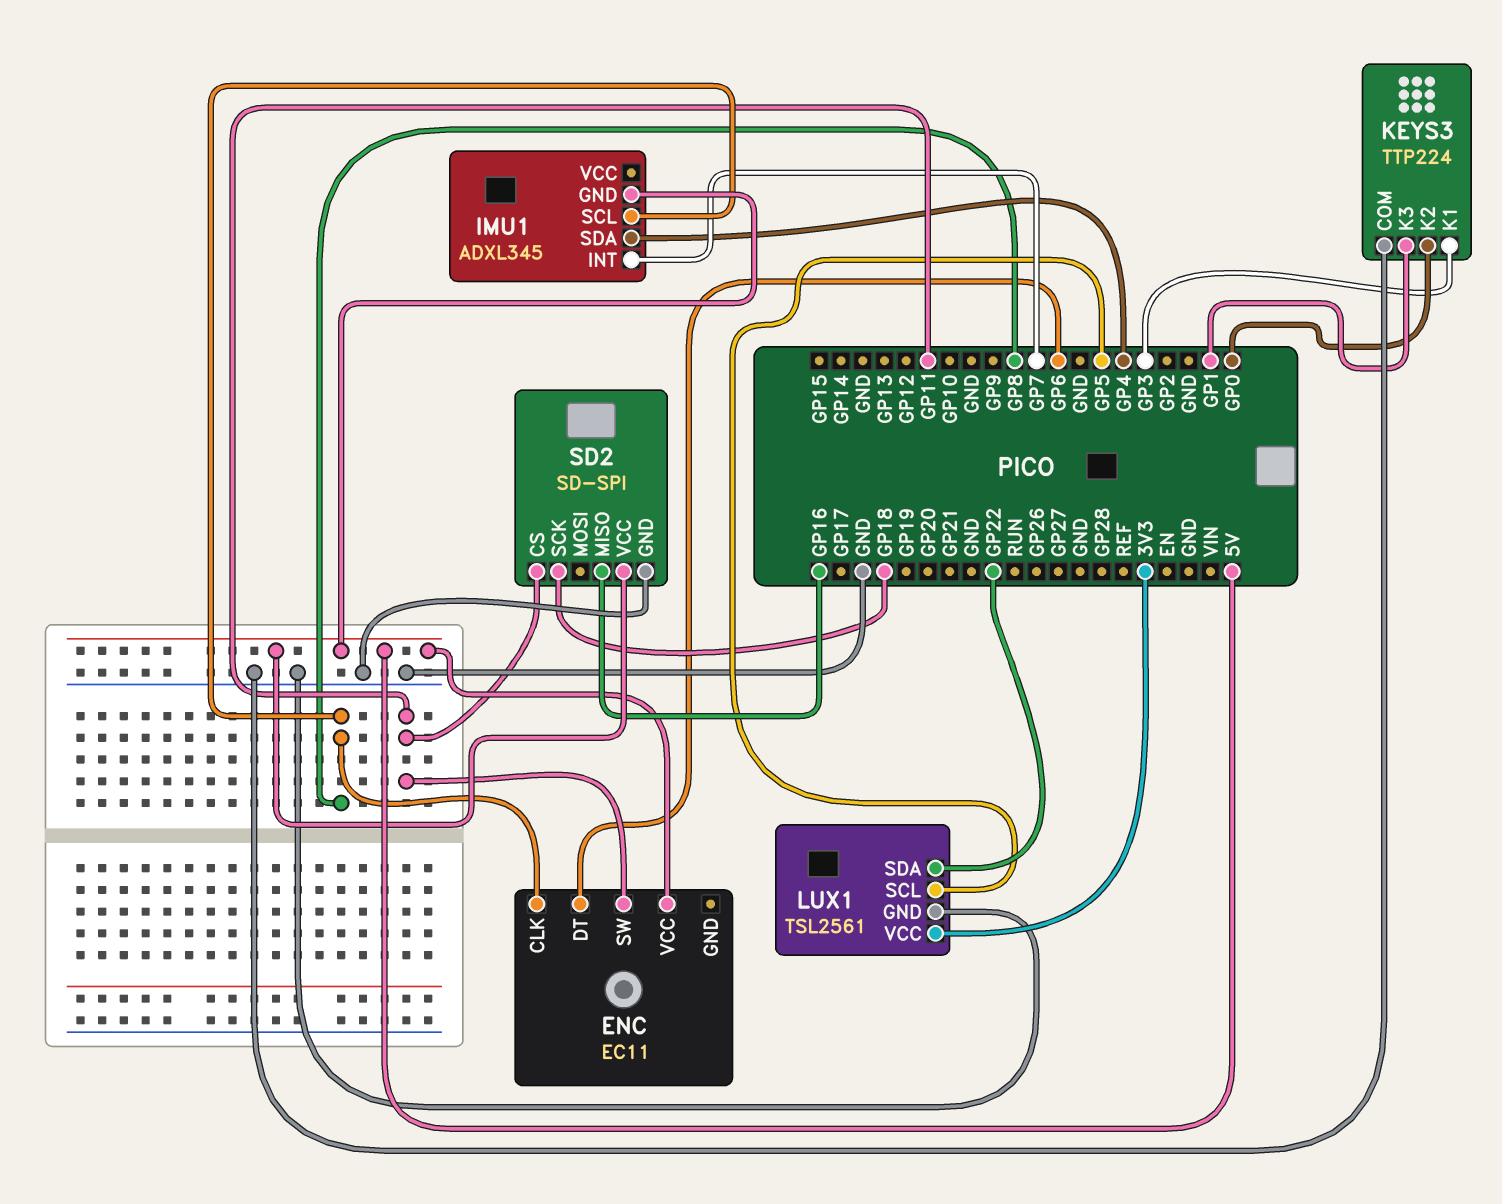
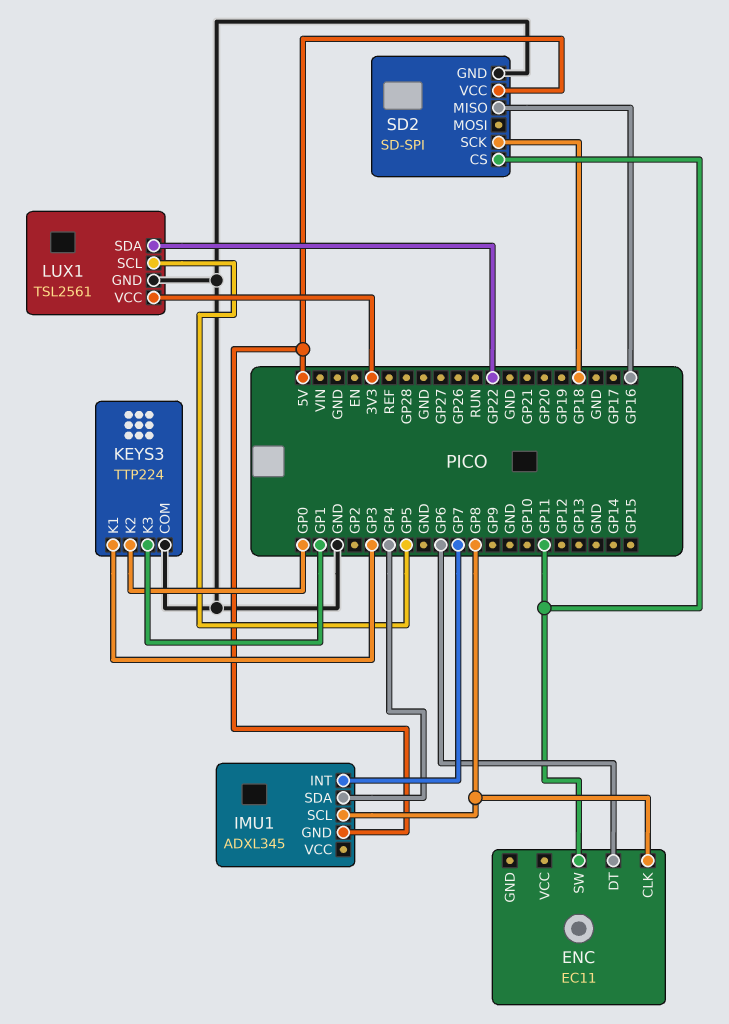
ENC pin VCC: 5V -> none

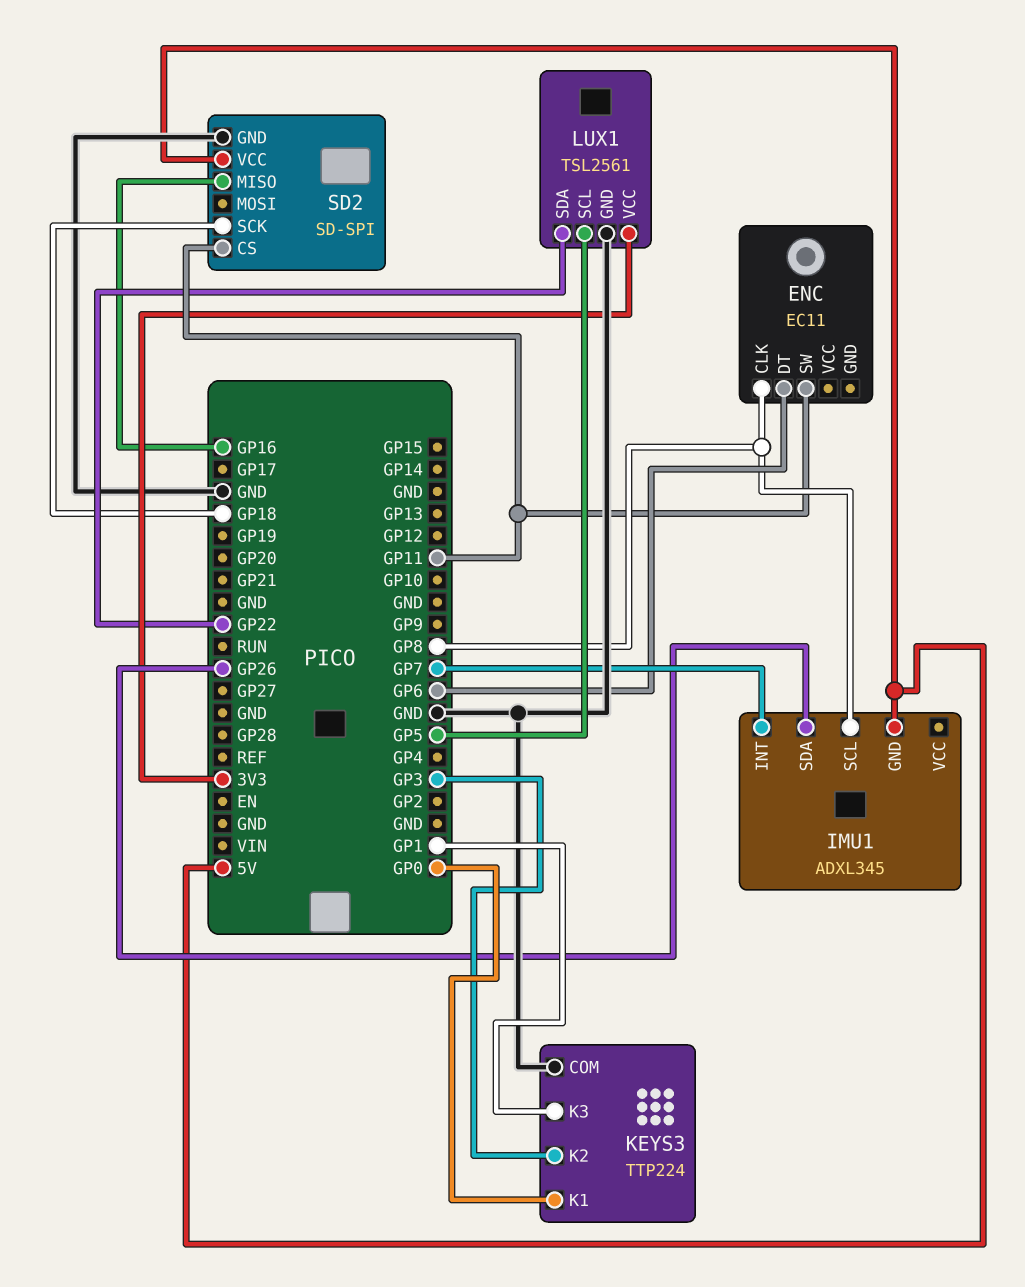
IMU1 pin SDA: GP4 -> GP26
KEYS3 pin K1: GP3 -> GP0
KEYS3 pin K2: GP0 -> GP3

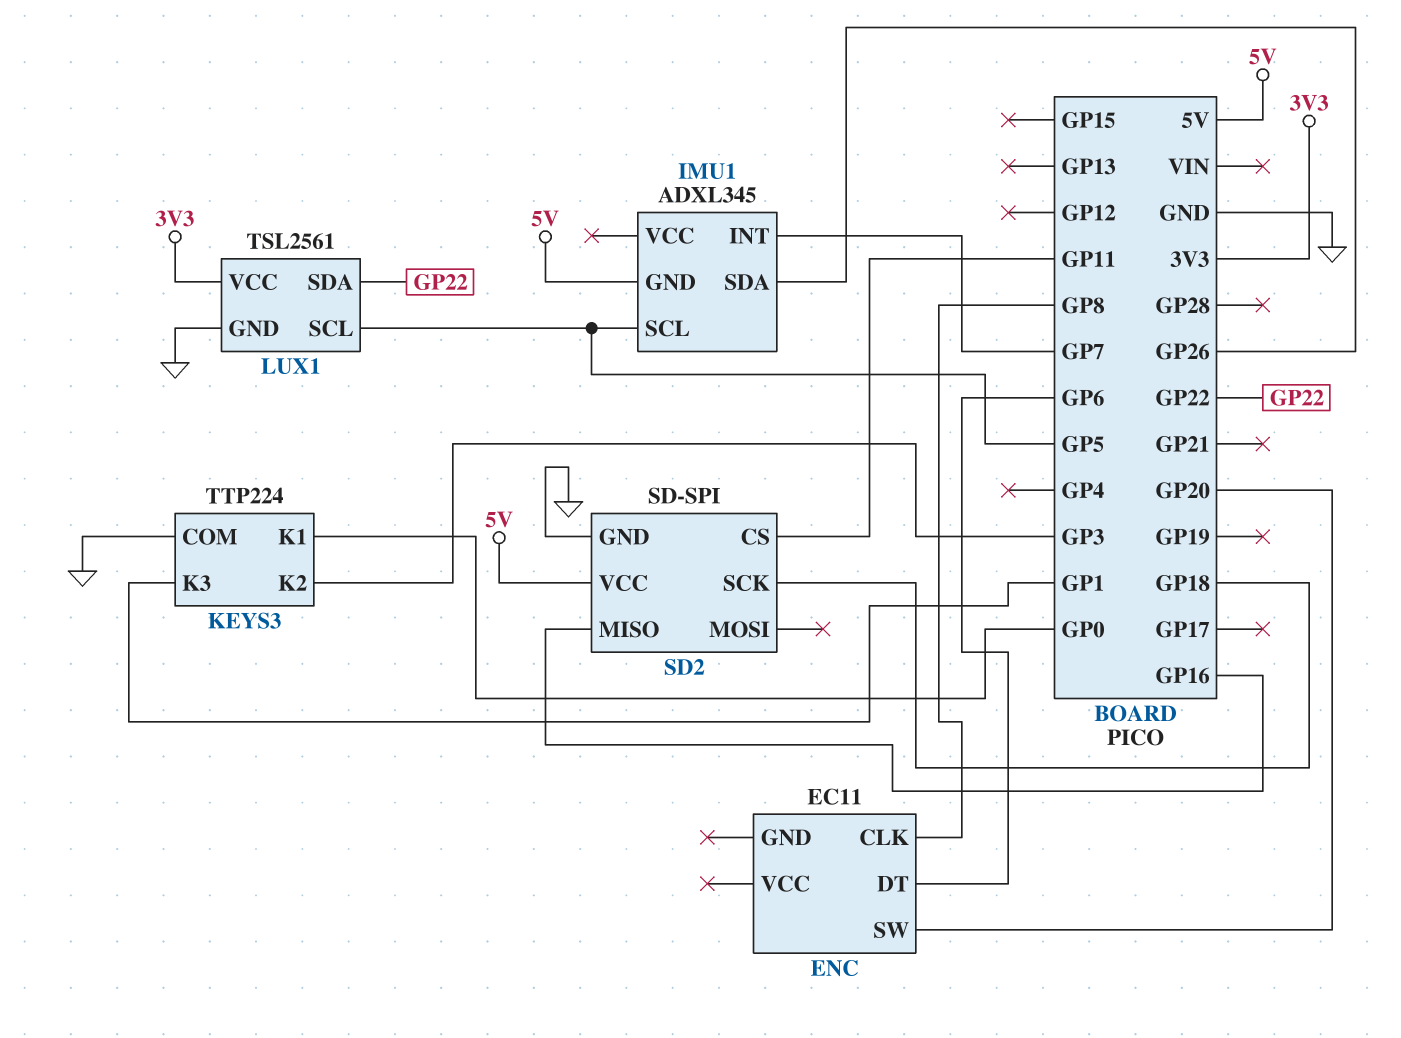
ENC pin SW: GP11 -> GP20
IMU1 pin SCL: GP8 -> GP5

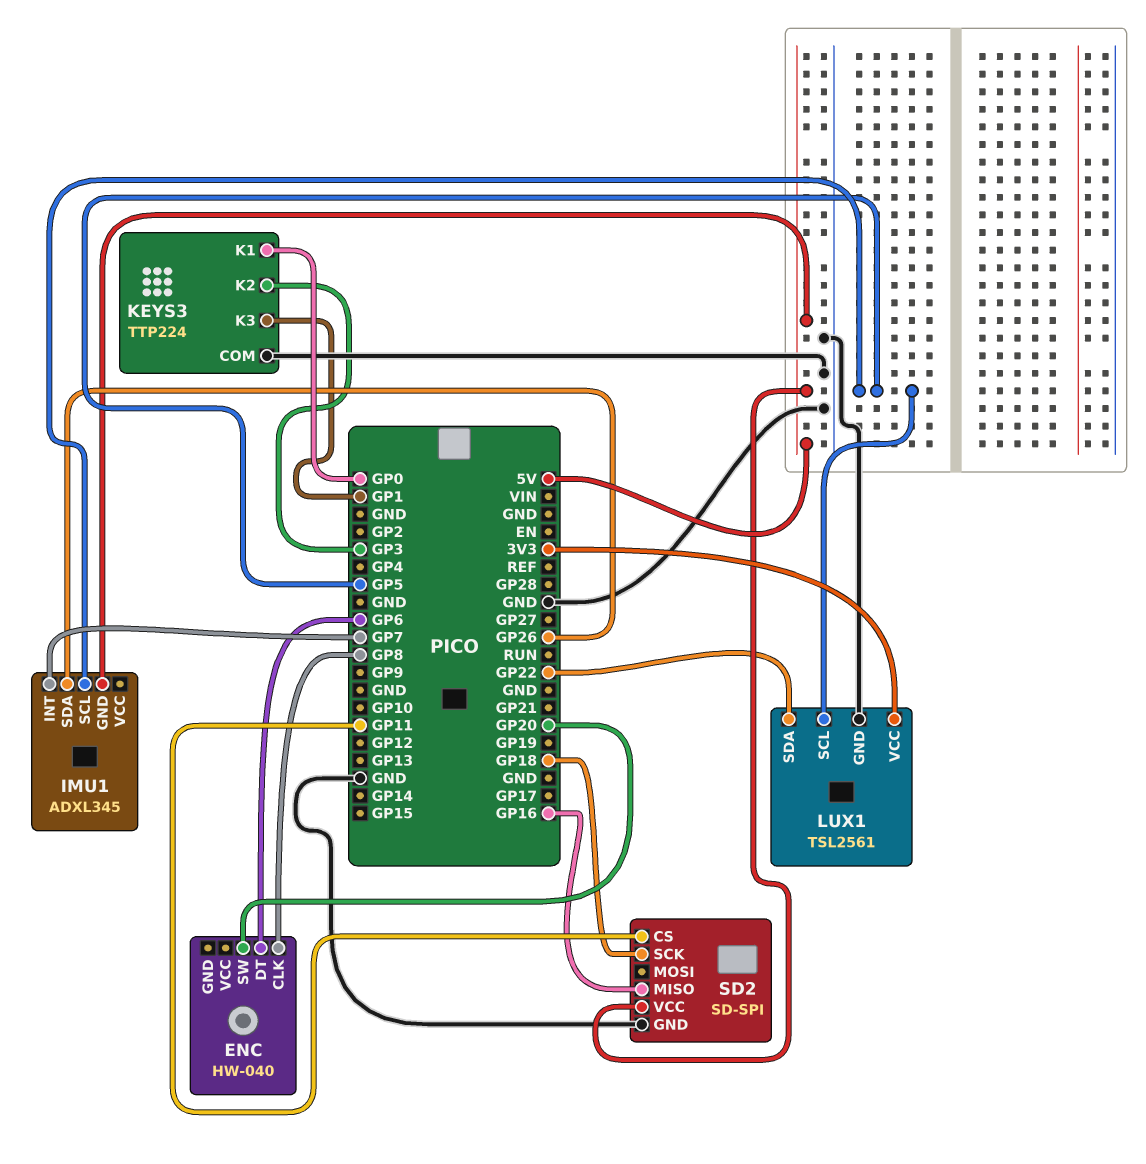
ENC: EC11 -> HW-040

